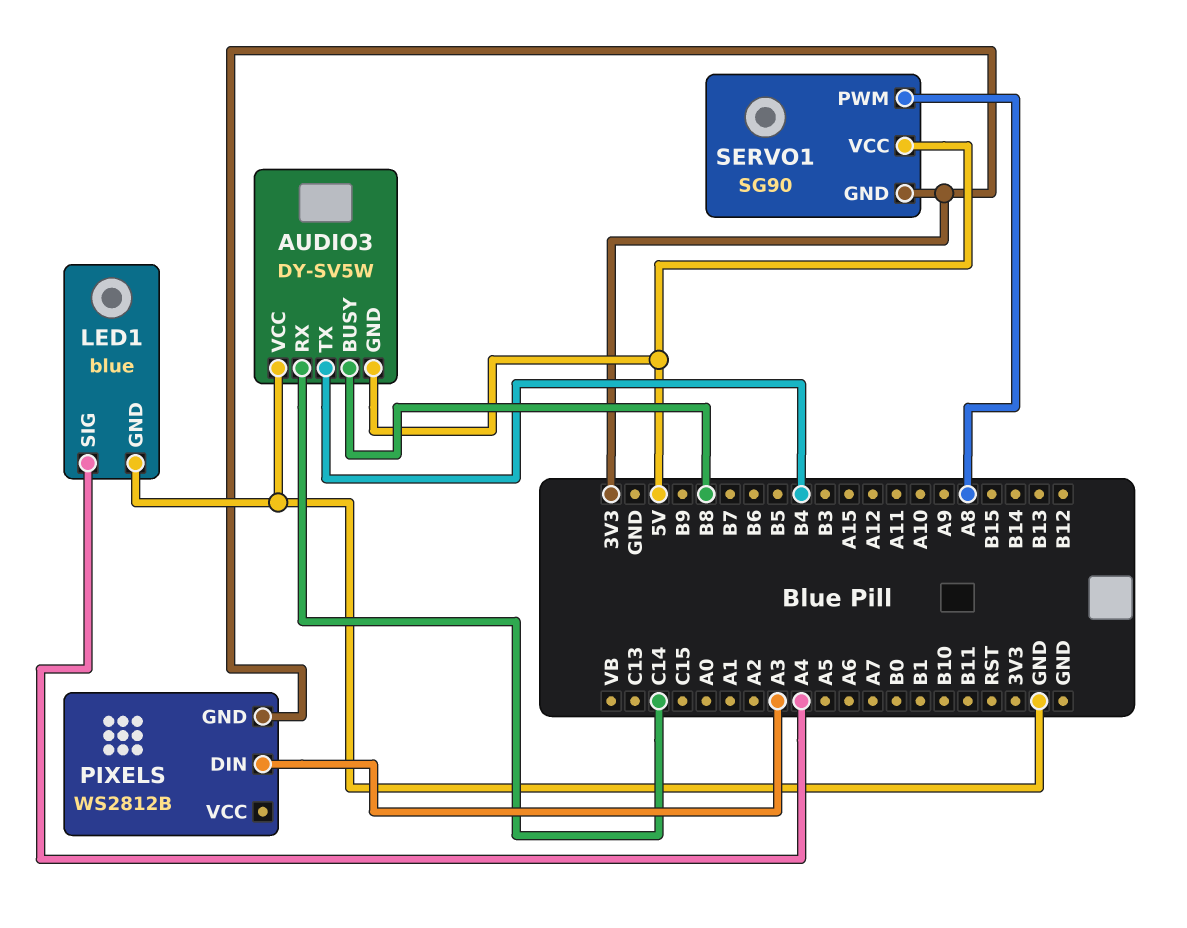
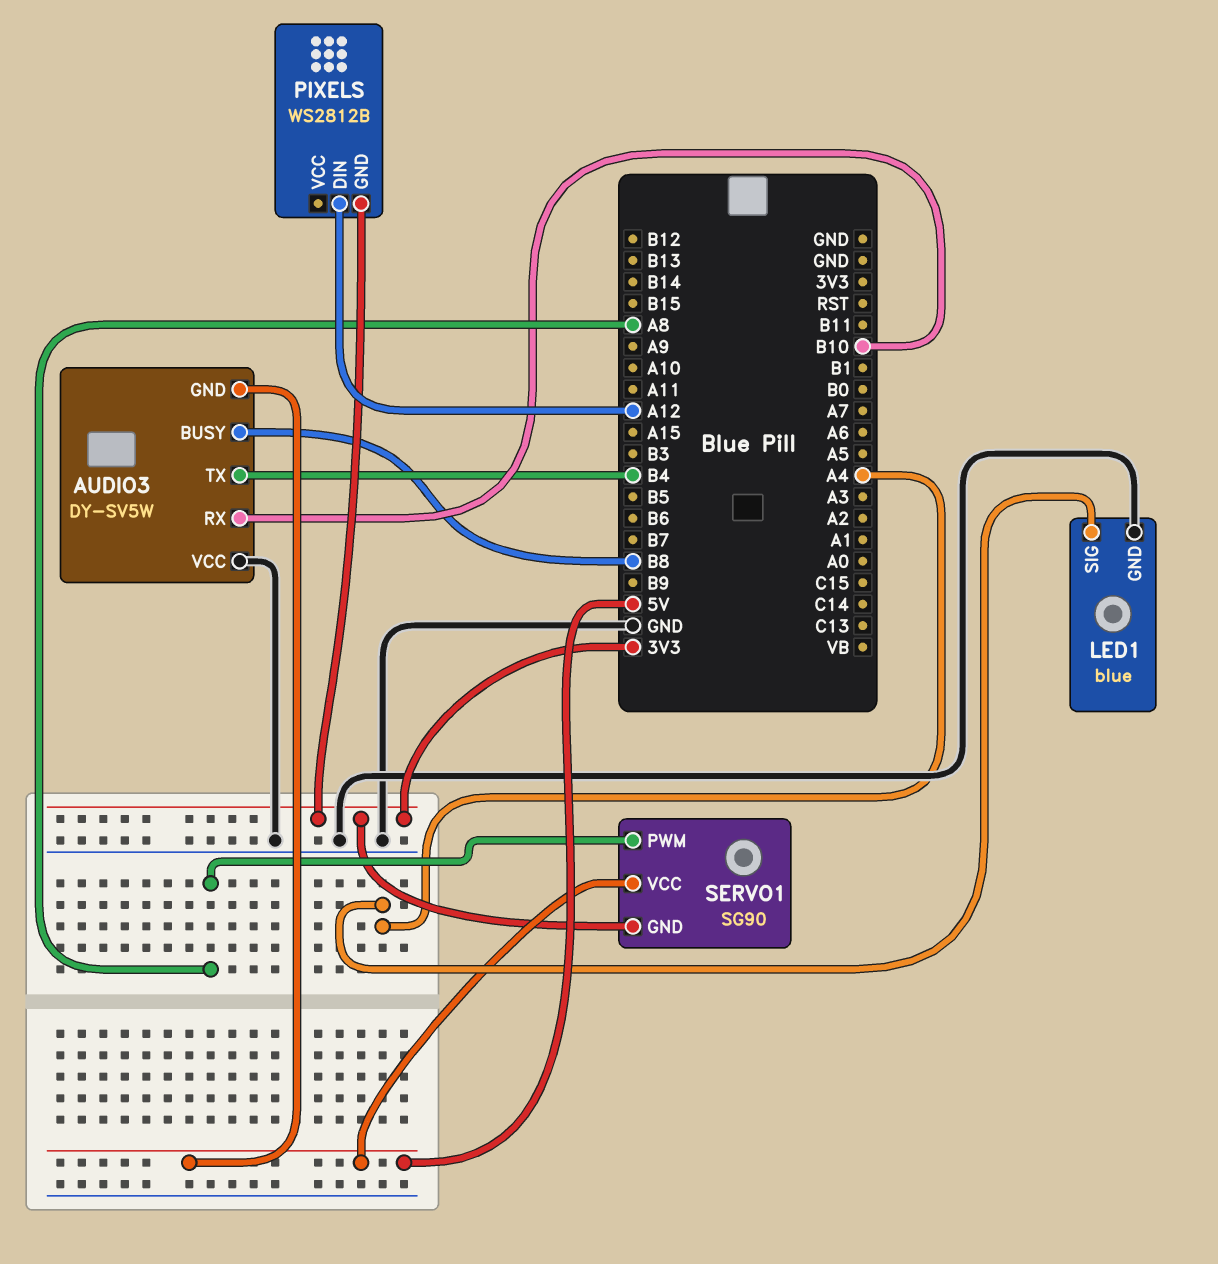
AUDIO3 pin RX: C14 -> B10
PIXELS pin DIN: A3 -> A12

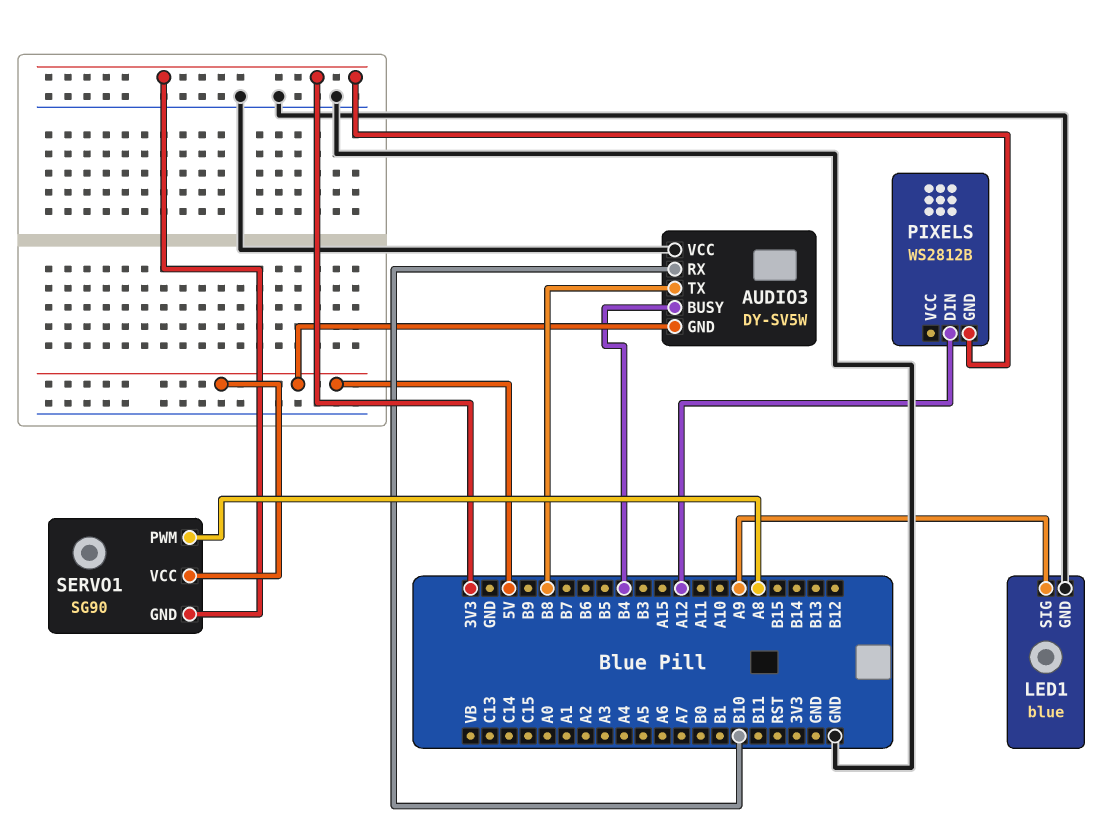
AUDIO3 pin BUSY: B8 -> B4
AUDIO3 pin TX: B4 -> B8
LED1 pin SIG: A4 -> A9

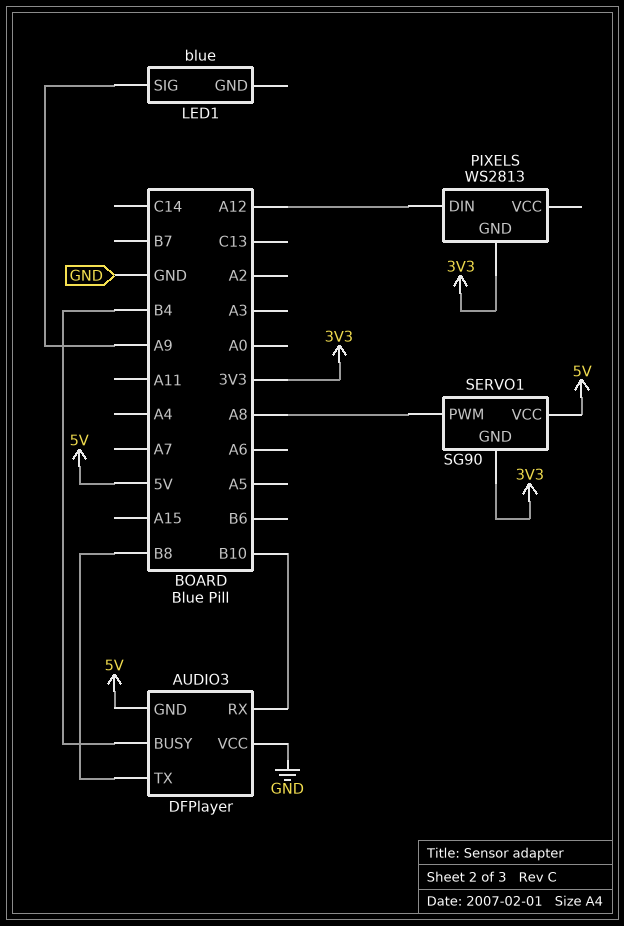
AUDIO3: DY-SV5W -> DFPlayer
LED1 pin GND: GND -> none
PIXELS: WS2812B -> WS2813

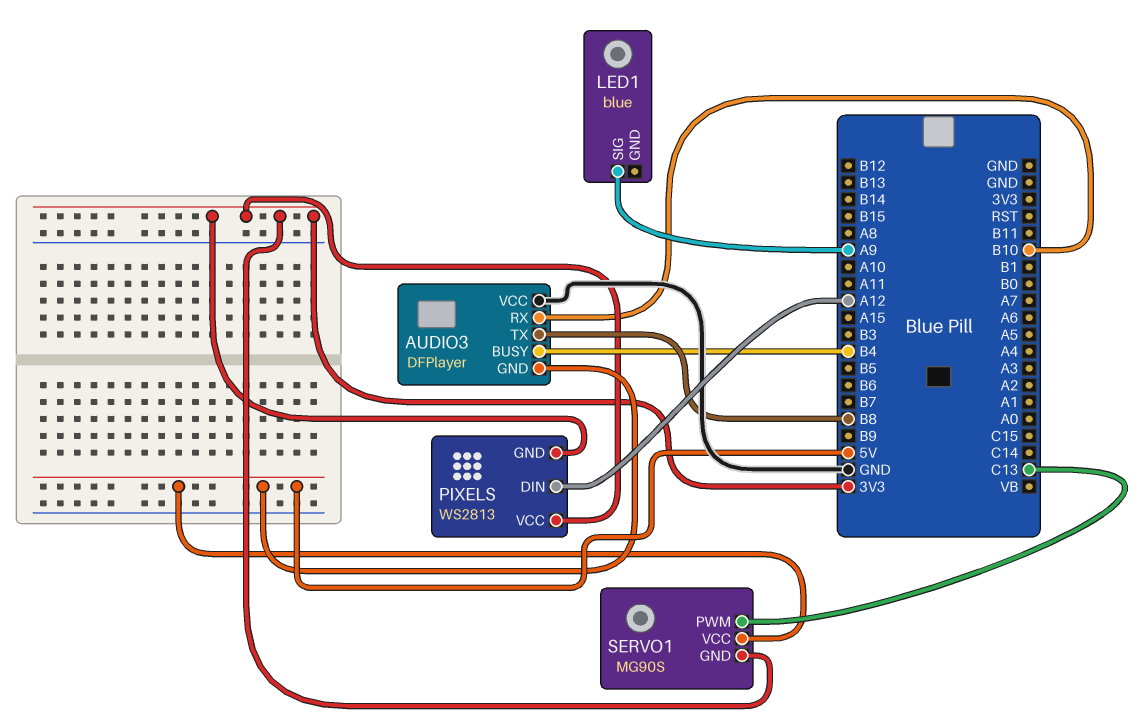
PIXELS pin VCC: none -> 3V3
SERVO1: SG90 -> MG90S
SERVO1 pin PWM: A8 -> C13

